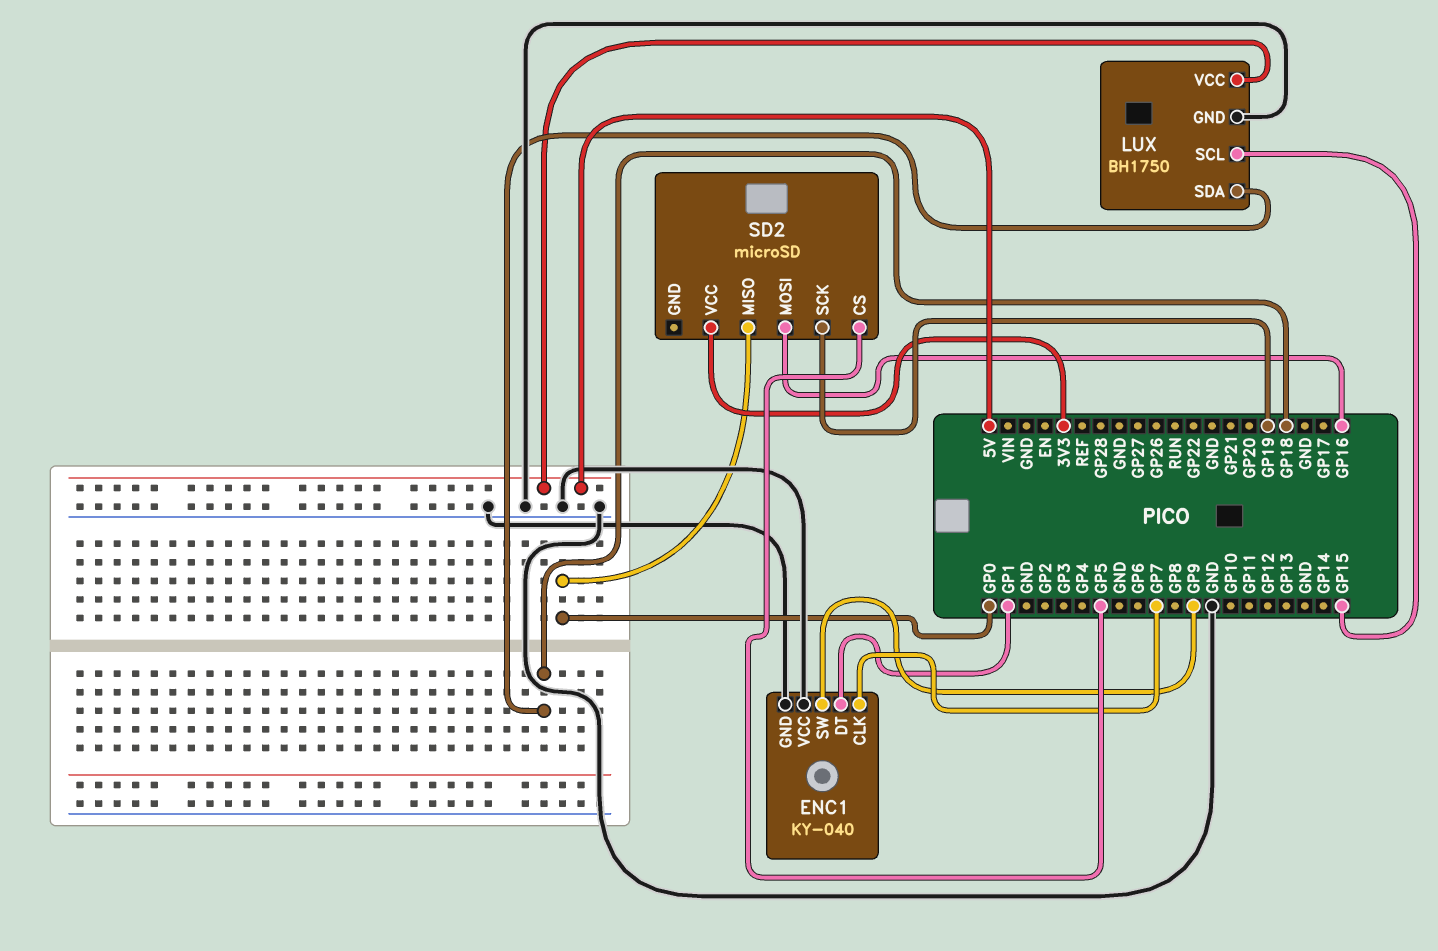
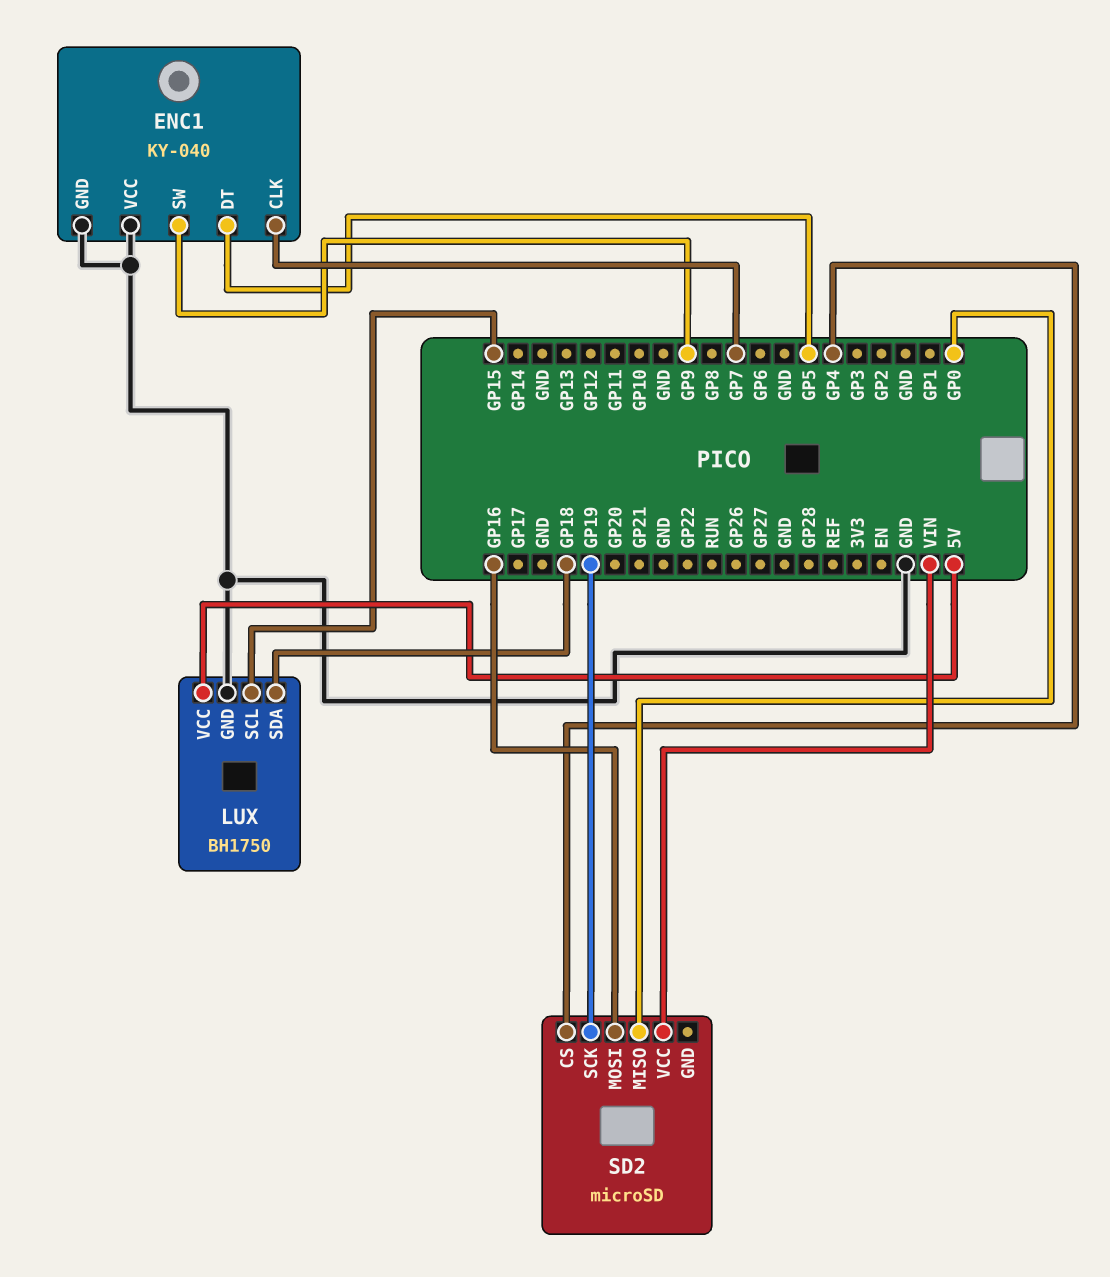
ENC1 pin DT: GP1 -> GP5
SD2 pin CS: GP5 -> GP4
SD2 pin VCC: 3V3 -> VIN

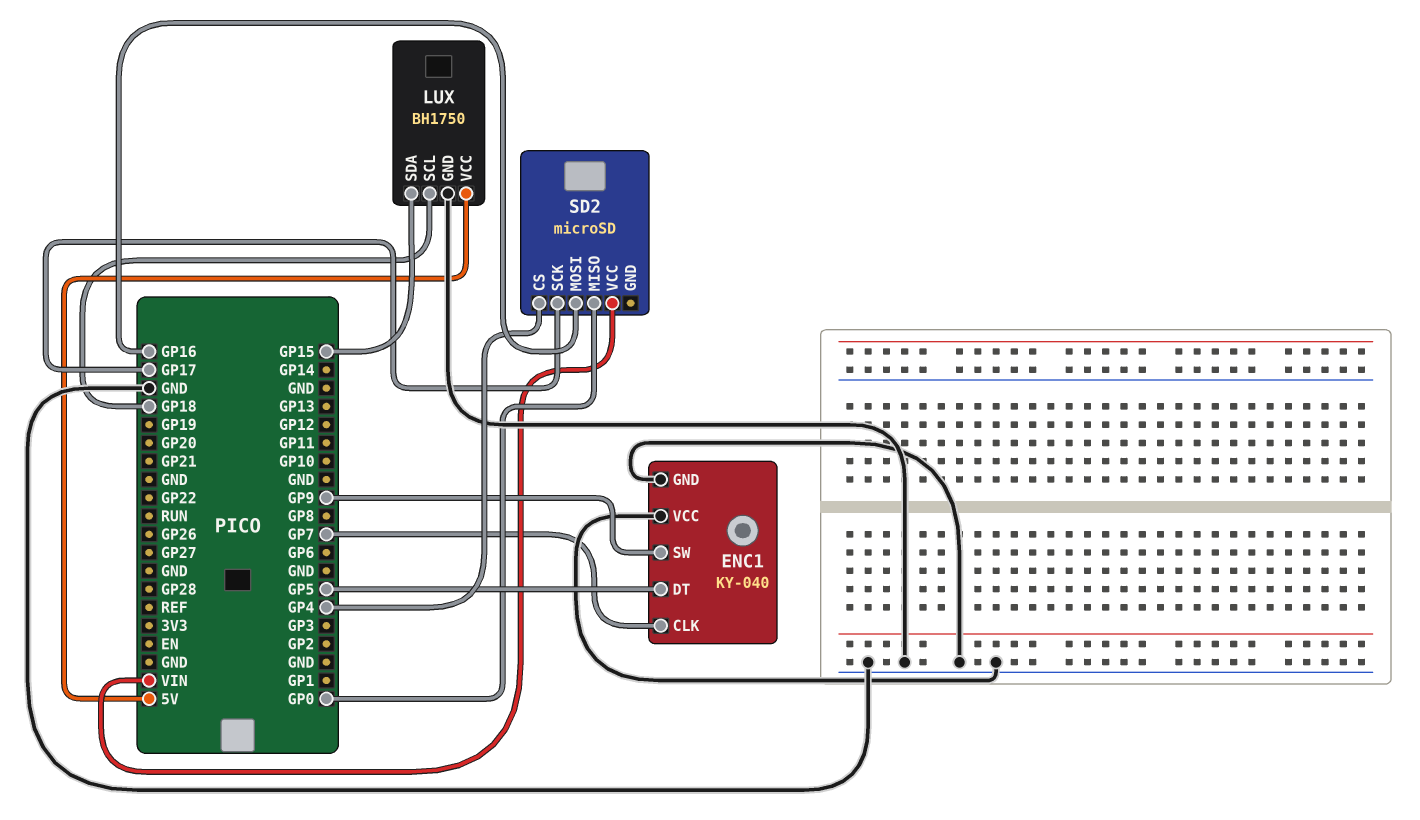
LUX pin SCL: GP15 -> GP18
LUX pin SDA: GP18 -> GP15
SD2 pin SCK: GP19 -> GP17

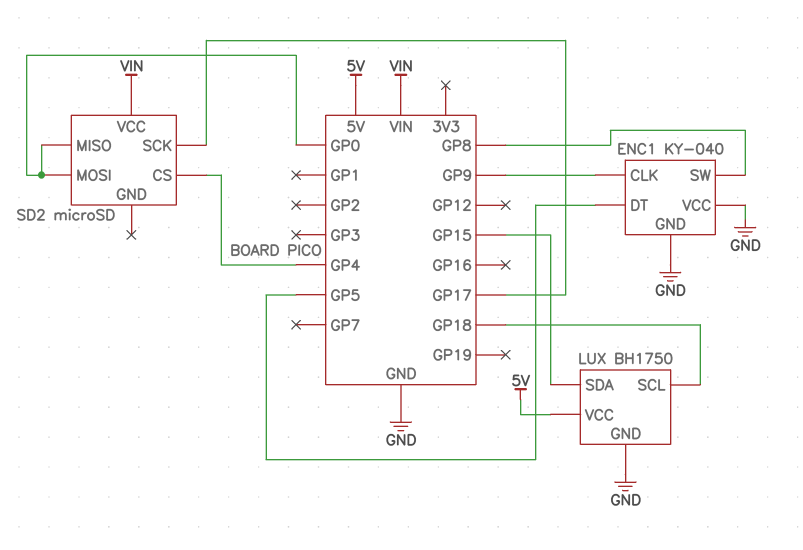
ENC1 pin CLK: GP7 -> GP9
ENC1 pin SW: GP9 -> GP8
SD2 pin MOSI: GP16 -> GP0

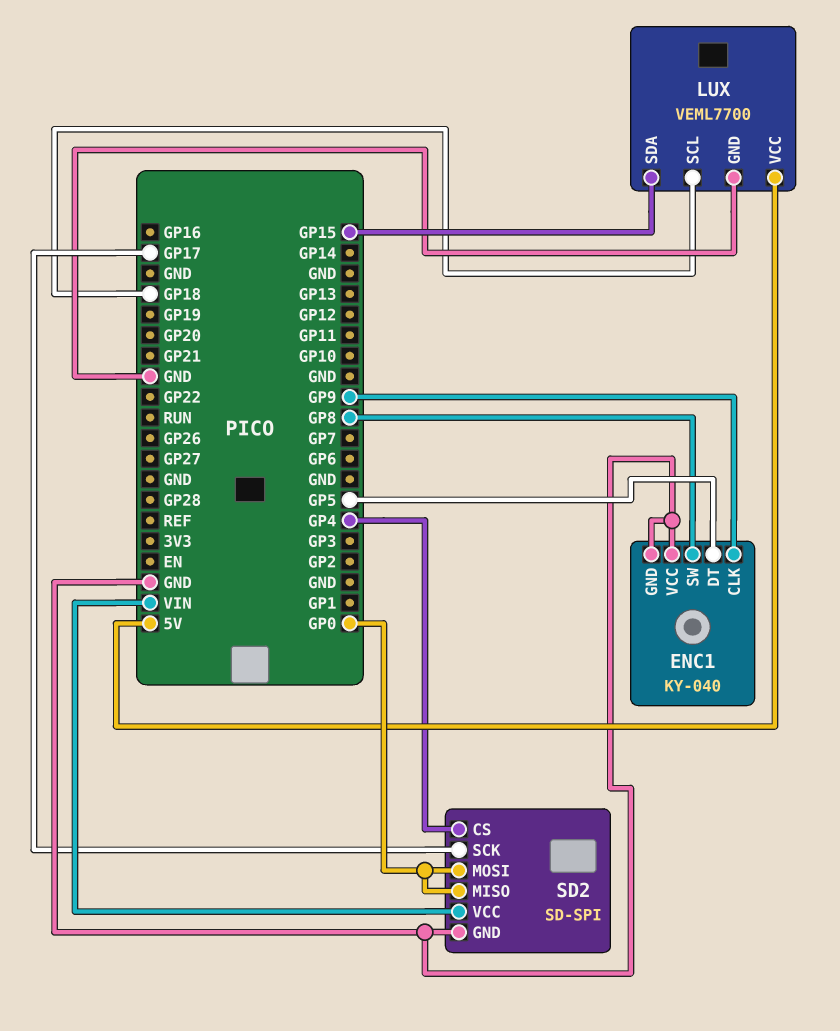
LUX: BH1750 -> VEML7700
SD2: microSD -> SD-SPI
SD2 pin GND: none -> GND

